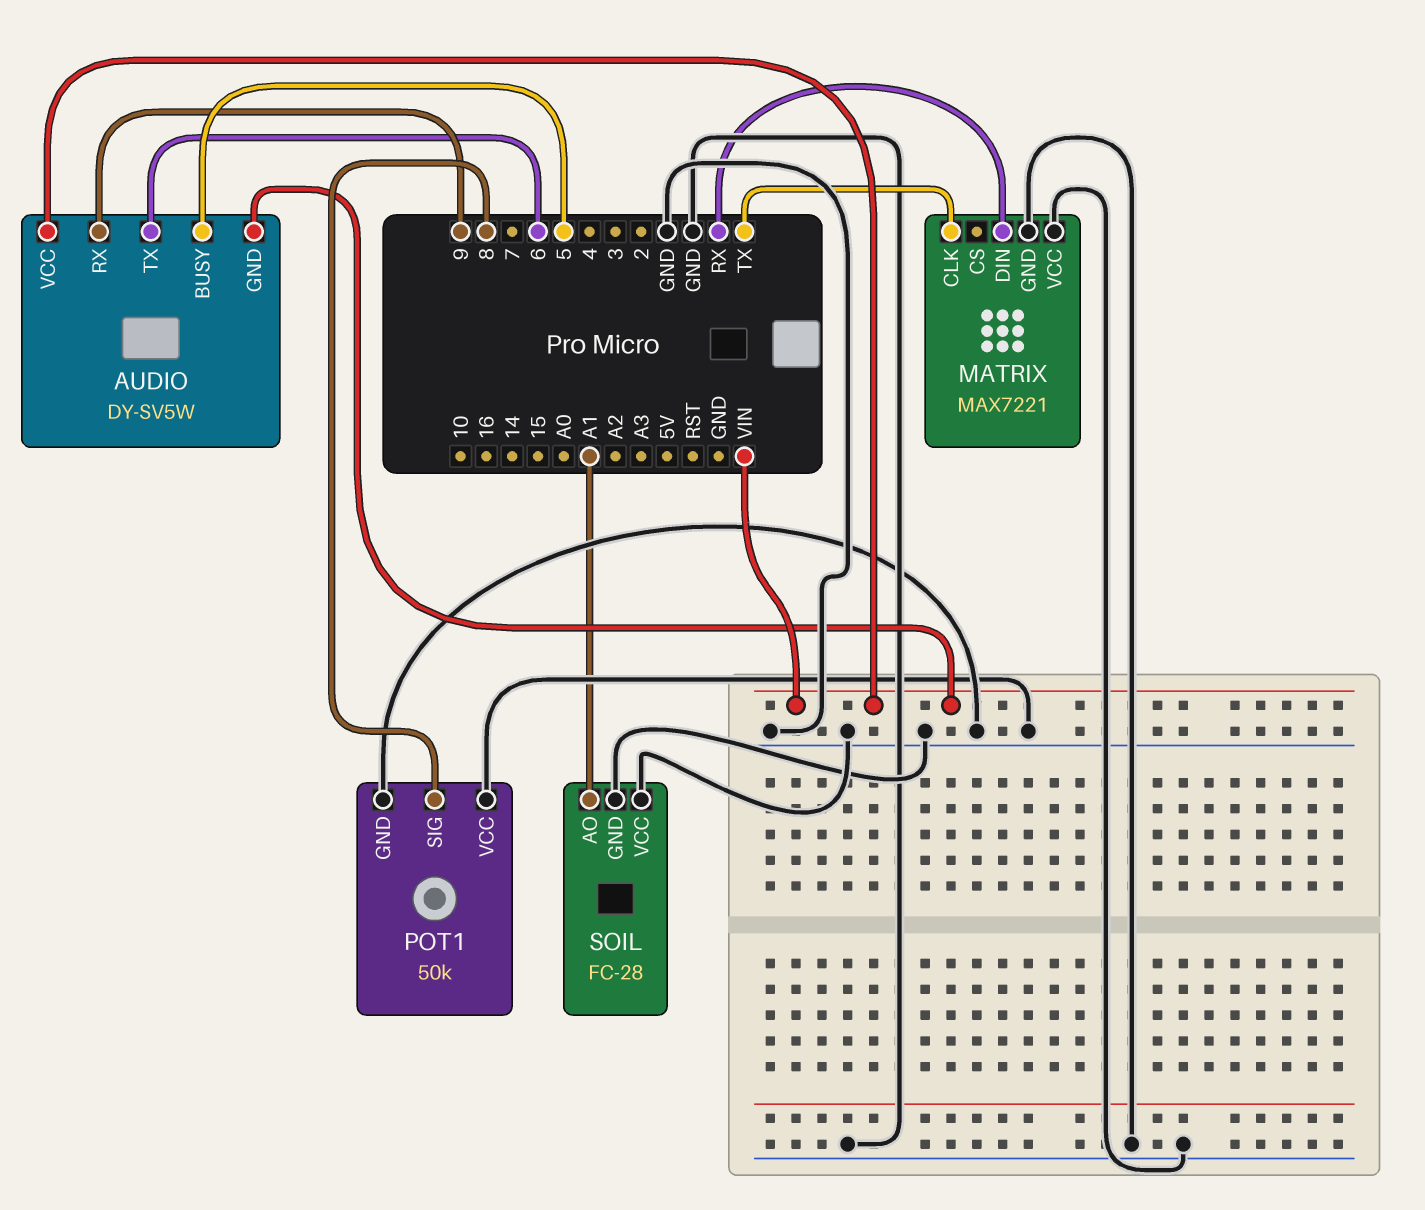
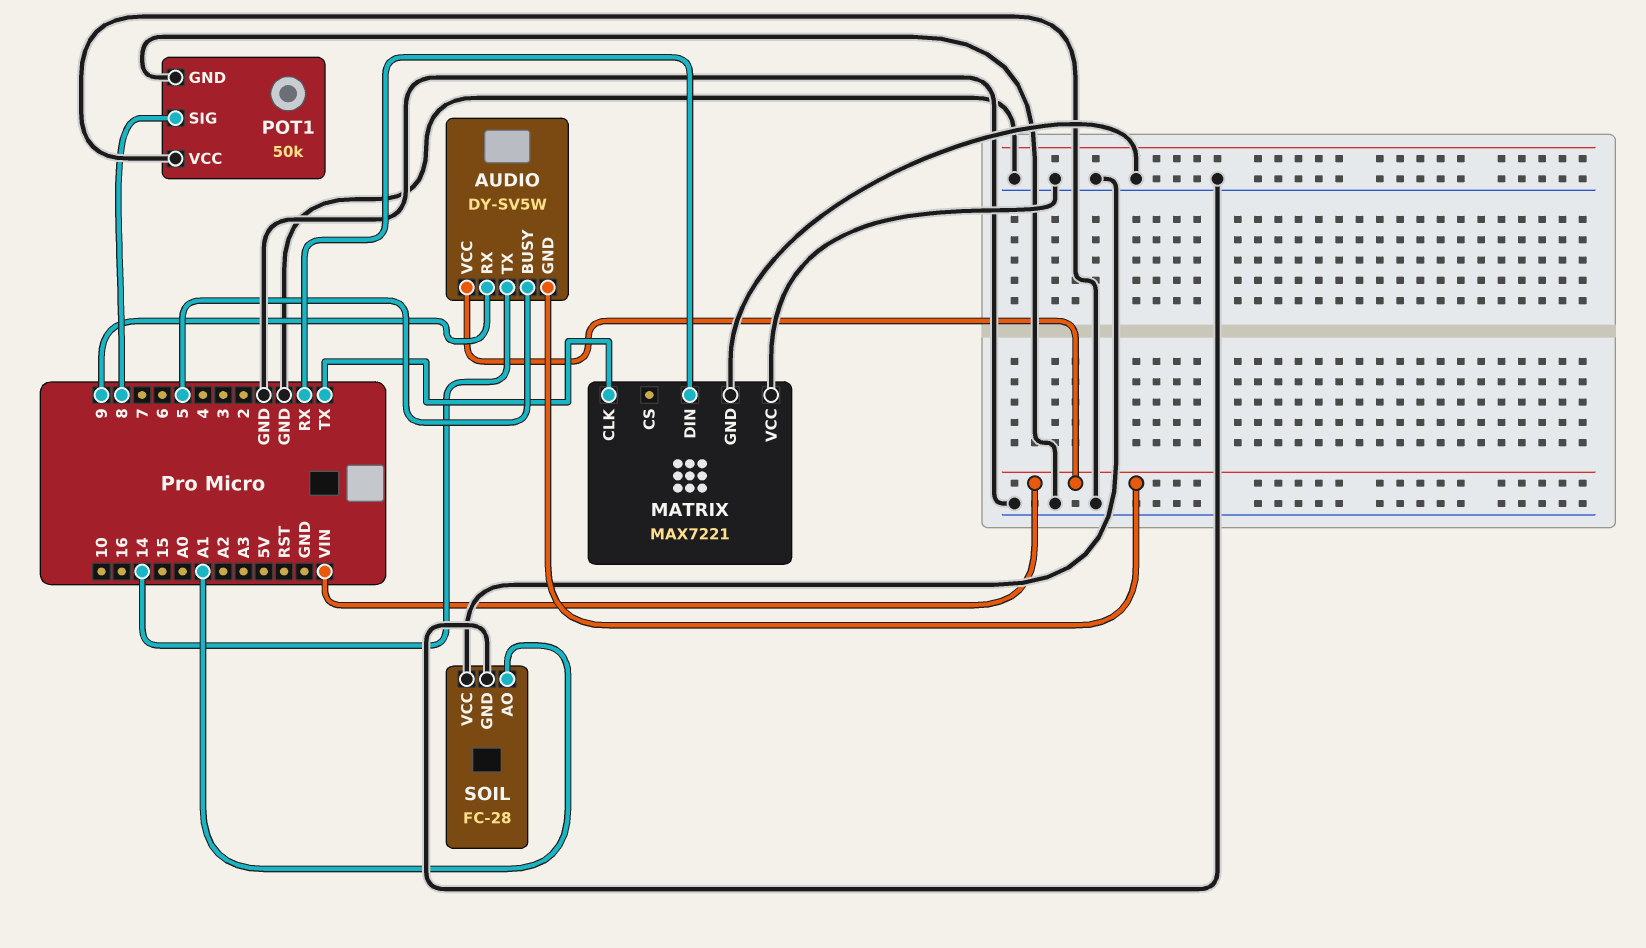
AUDIO pin TX: 6 -> 14

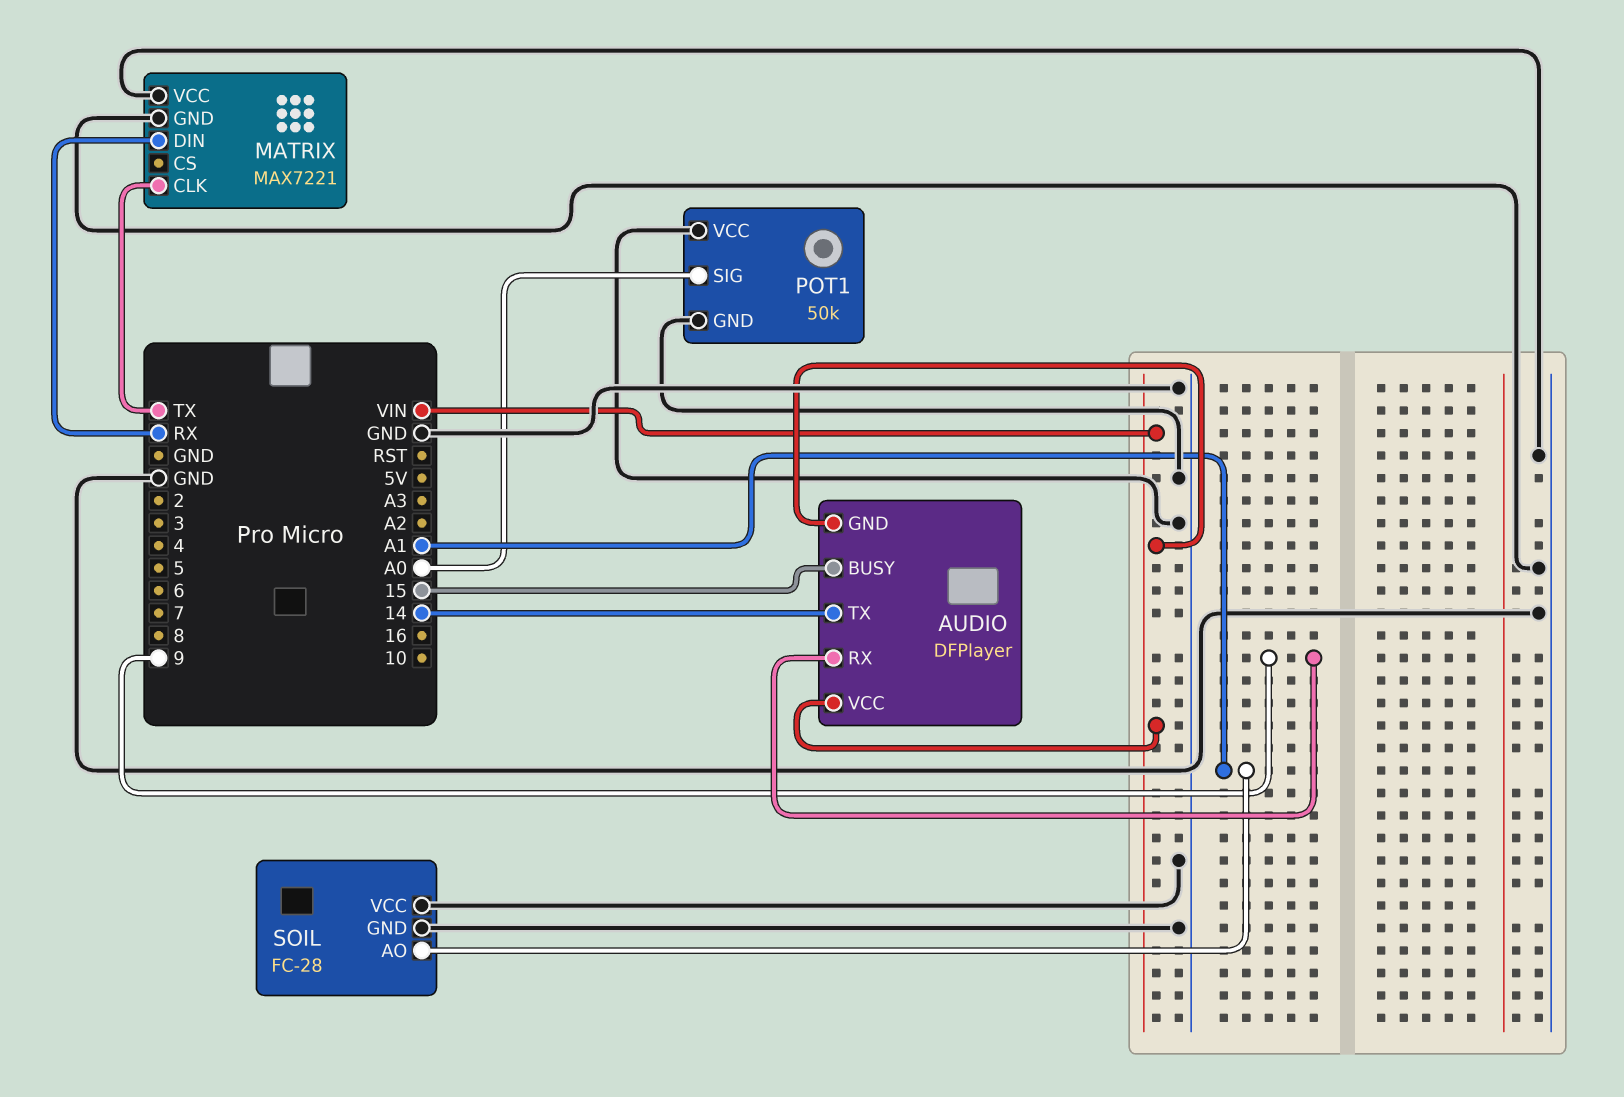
AUDIO: DY-SV5W -> DFPlayer
AUDIO pin BUSY: 5 -> 15
POT1 pin SIG: 8 -> A0

